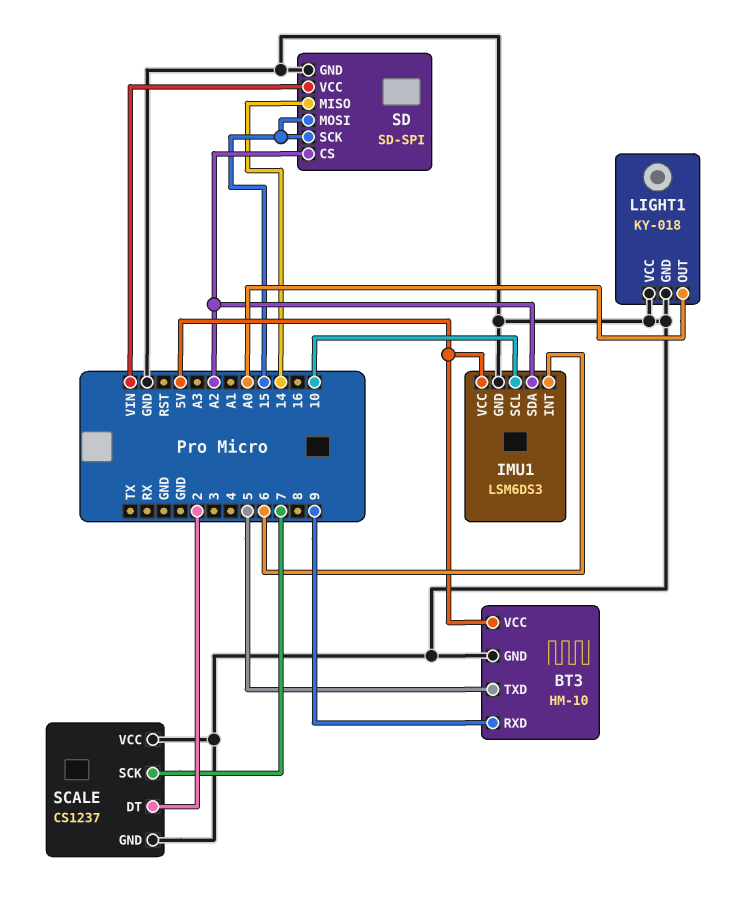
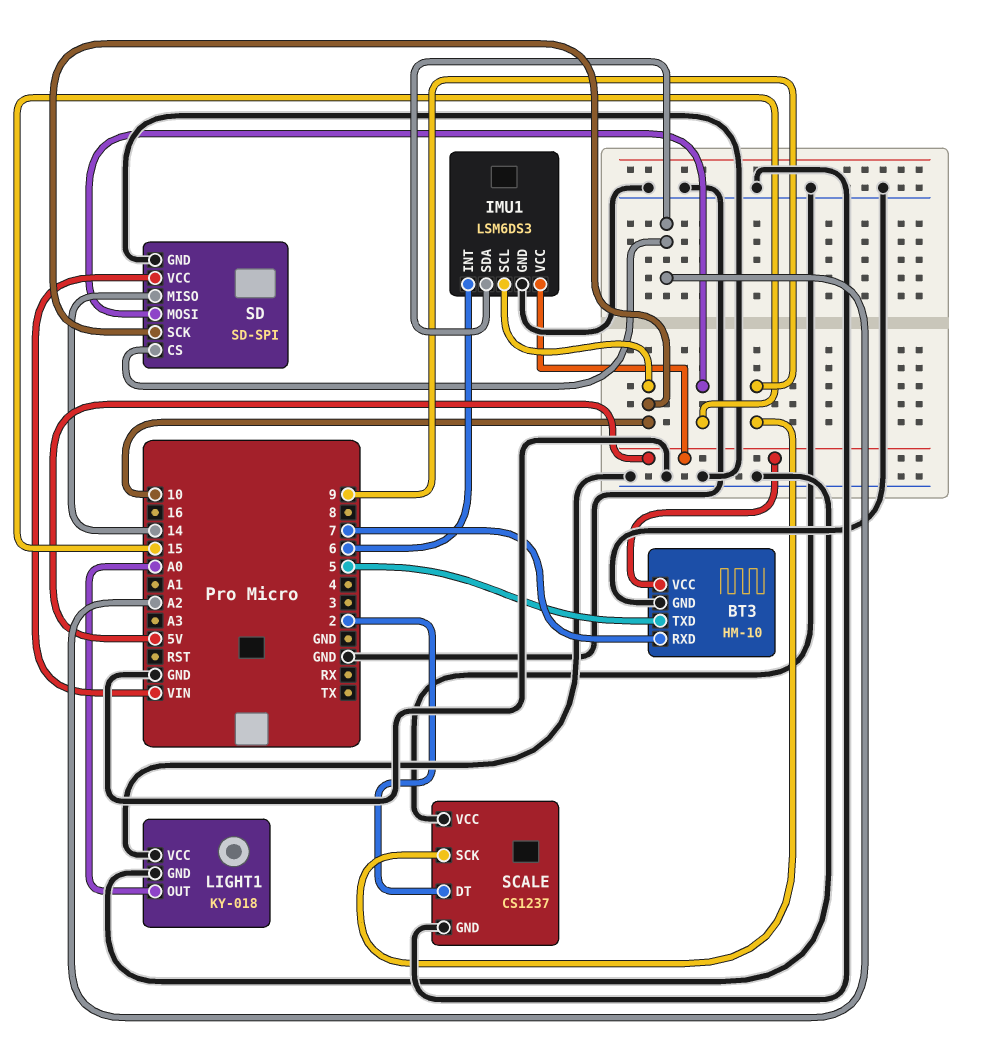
BT3 pin RXD: 9 -> 7
SCALE pin SCK: 7 -> 9
SD pin SCK: 15 -> 10

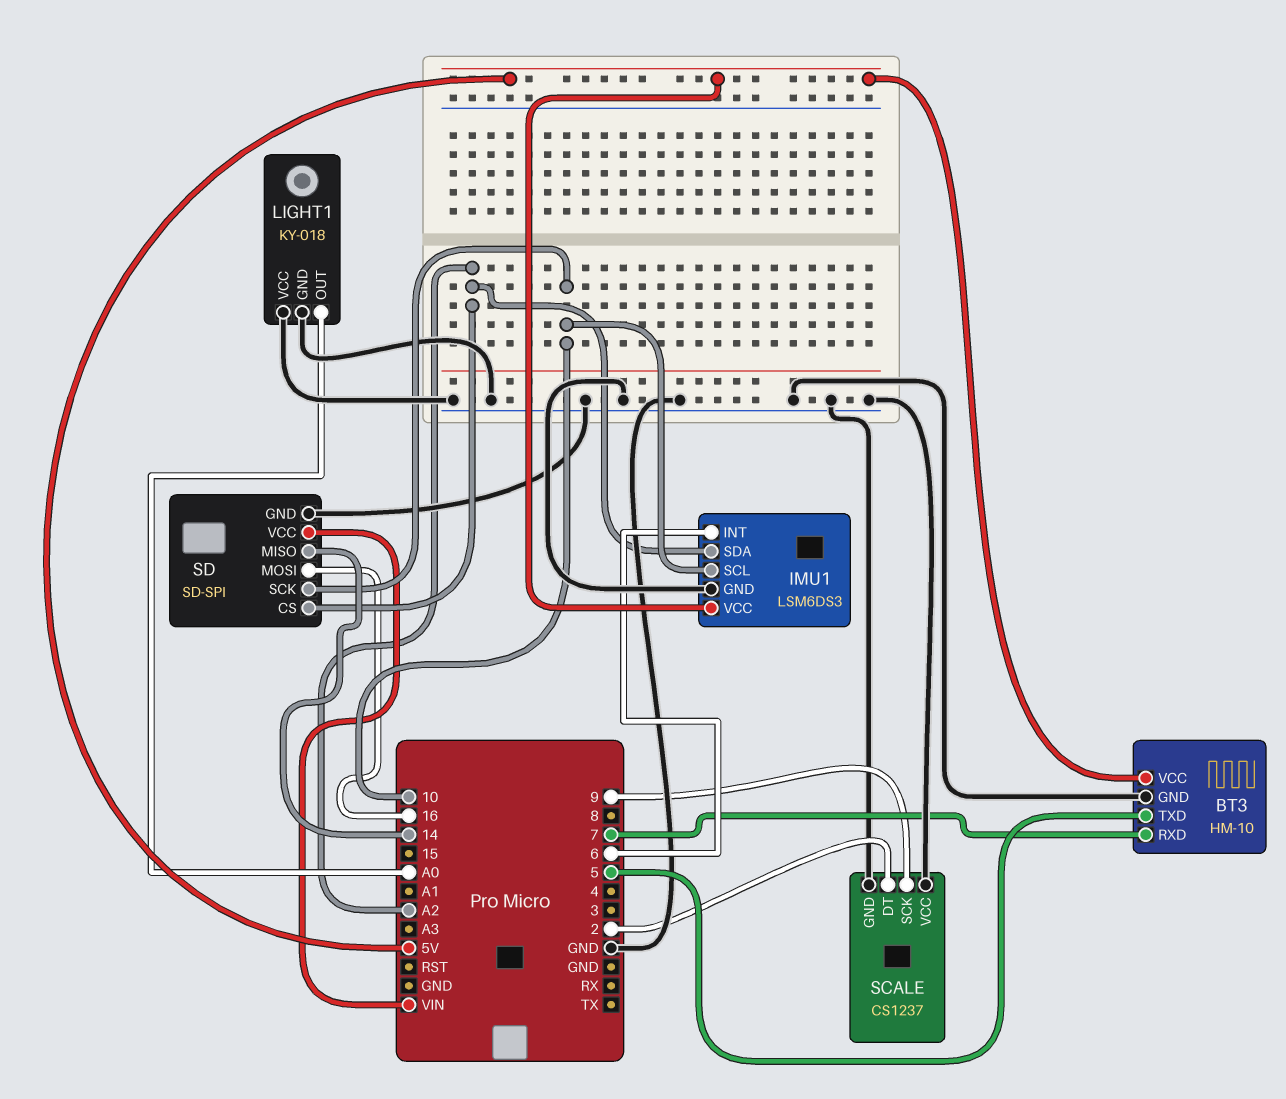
SD pin MOSI: 15 -> 16

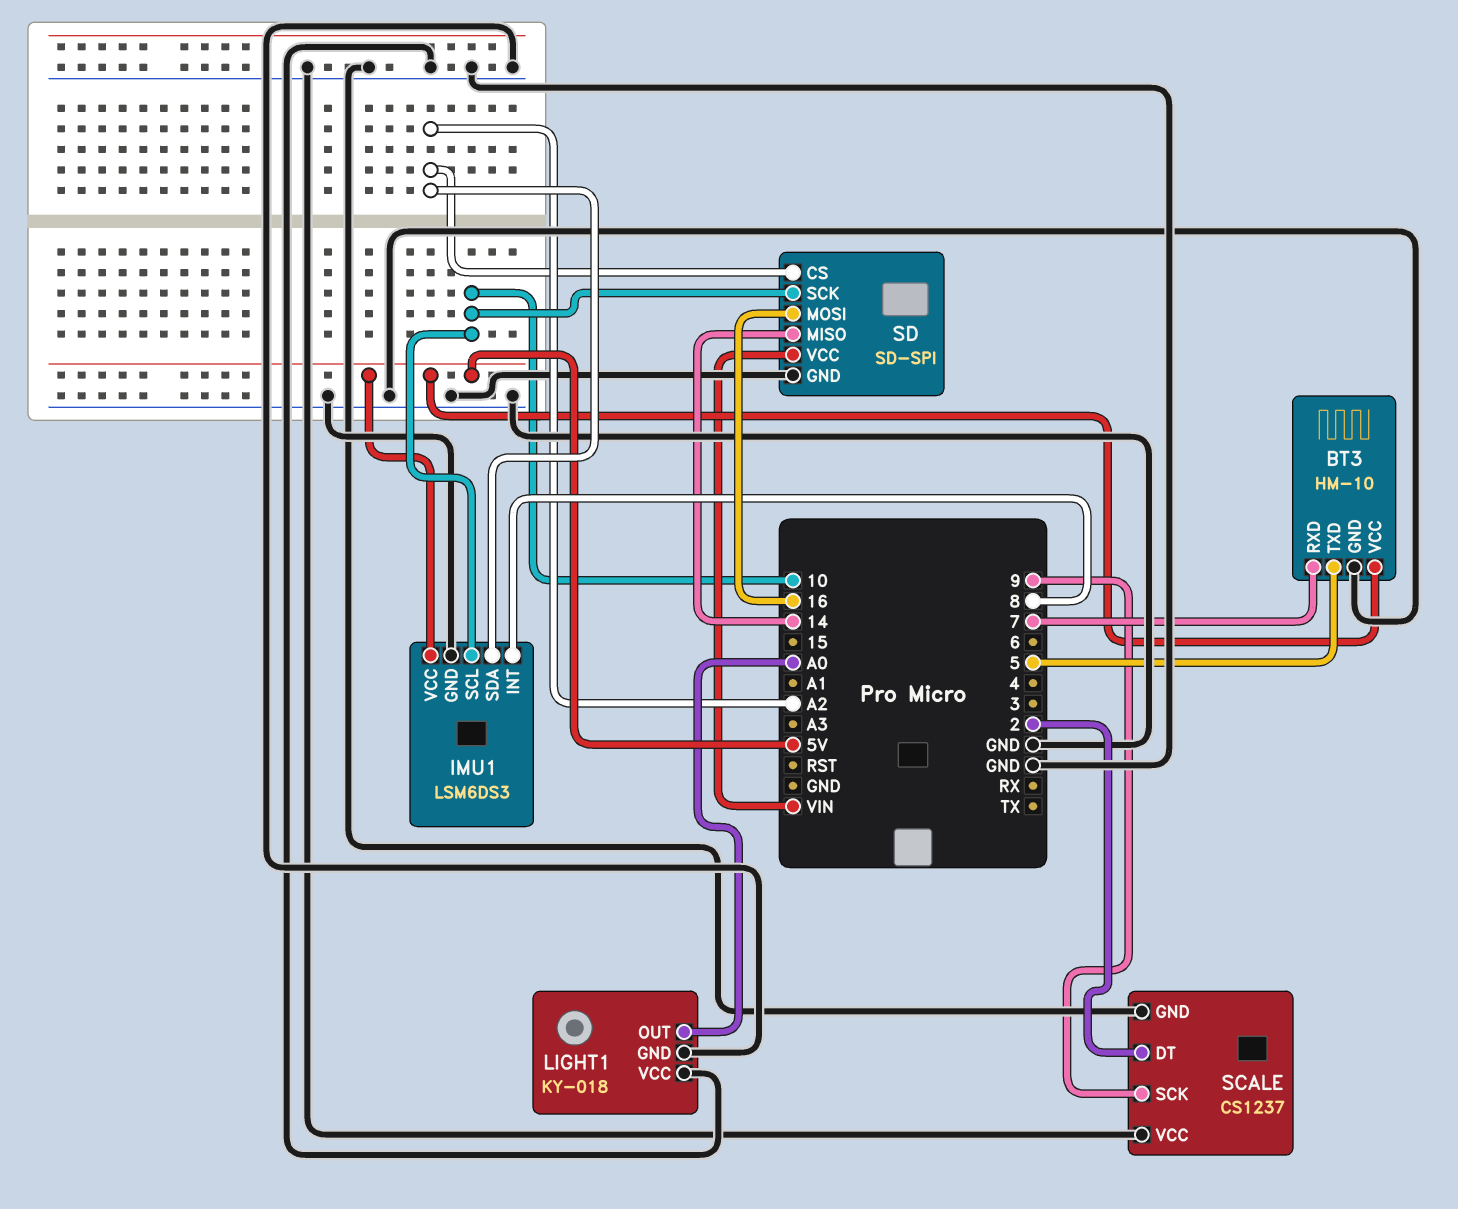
IMU1 pin INT: 6 -> 8

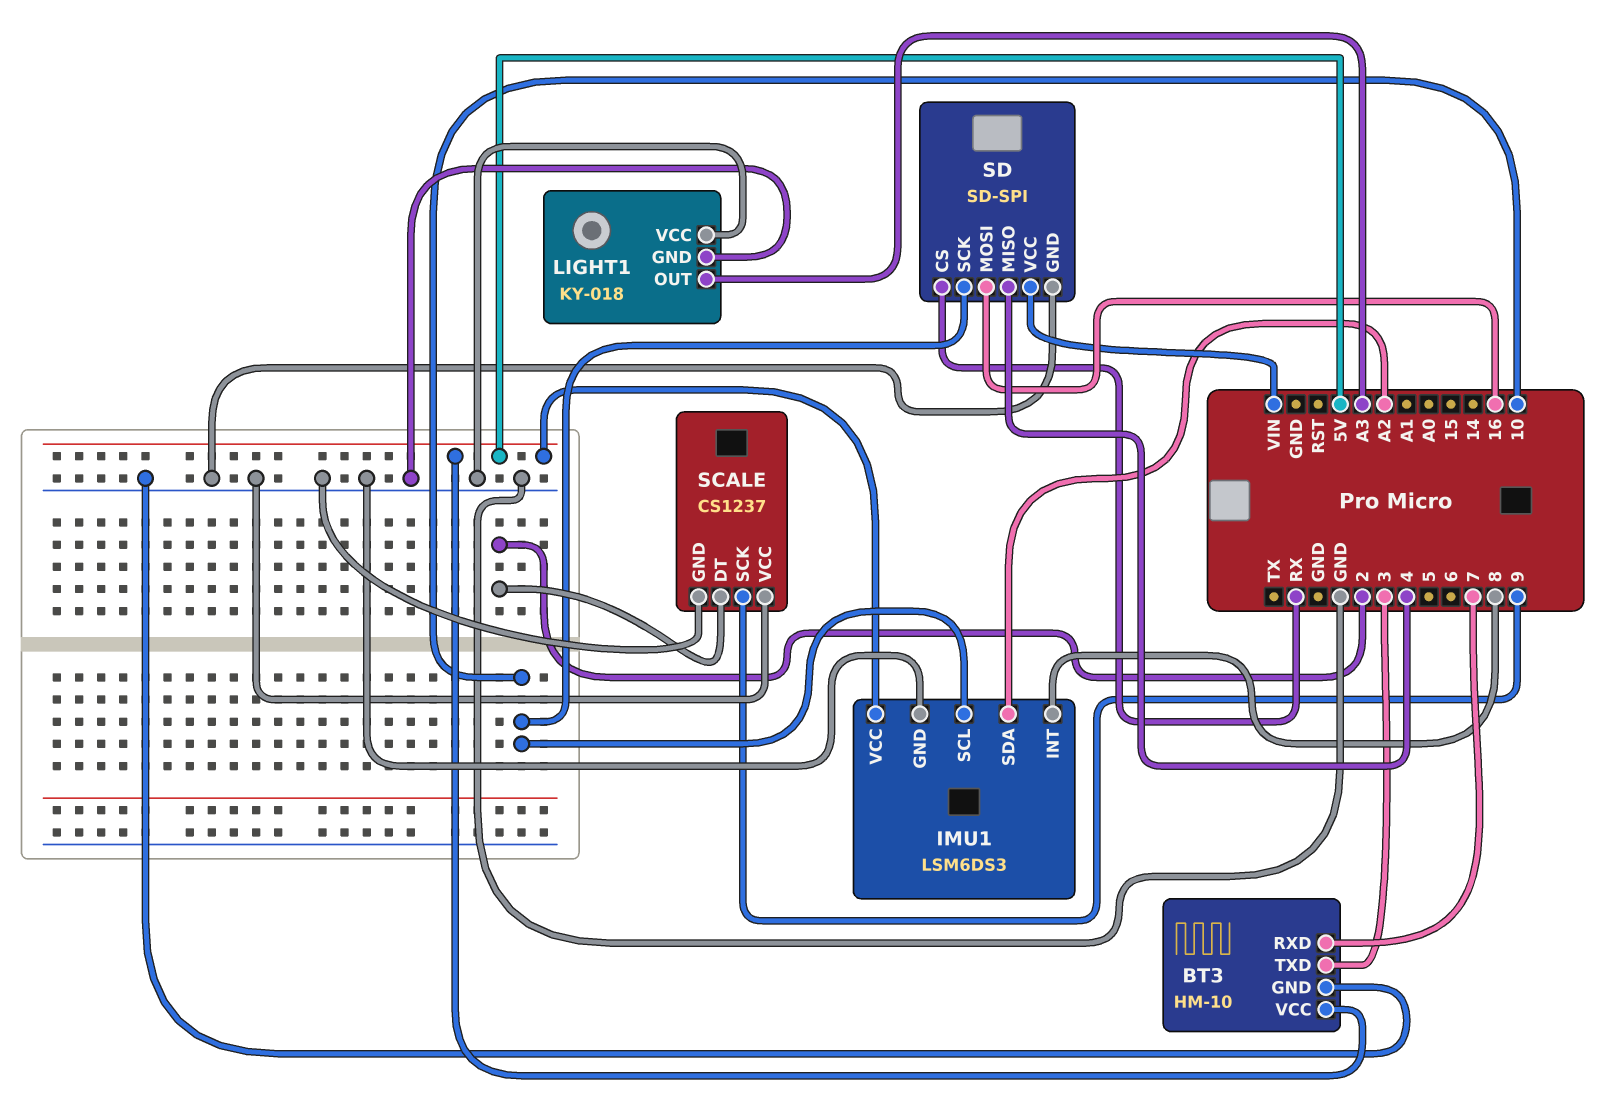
BT3 pin TXD: 5 -> 3
LIGHT1 pin OUT: A0 -> A3
SD pin CS: A2 -> RX
SD pin MISO: 14 -> 4

